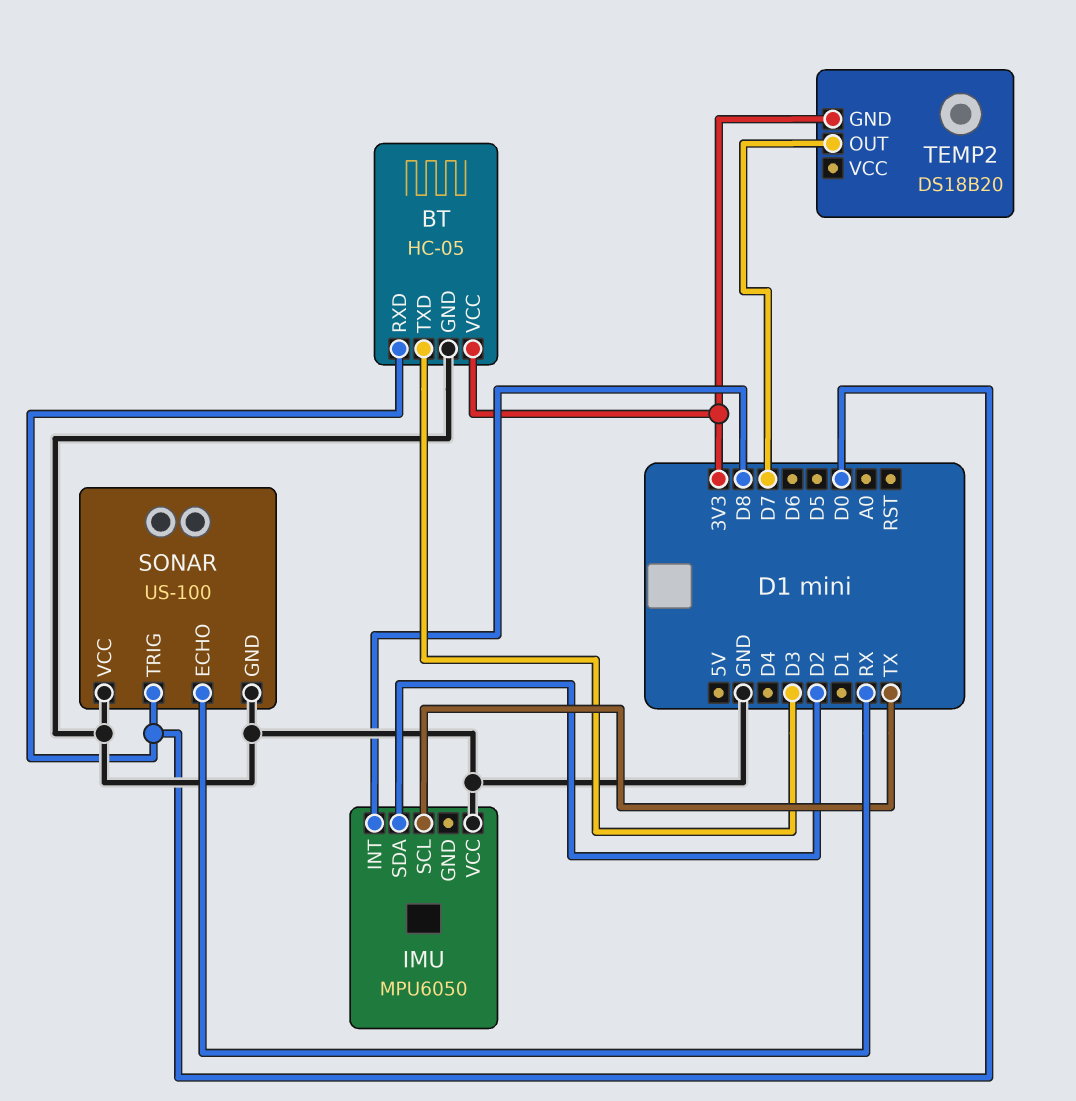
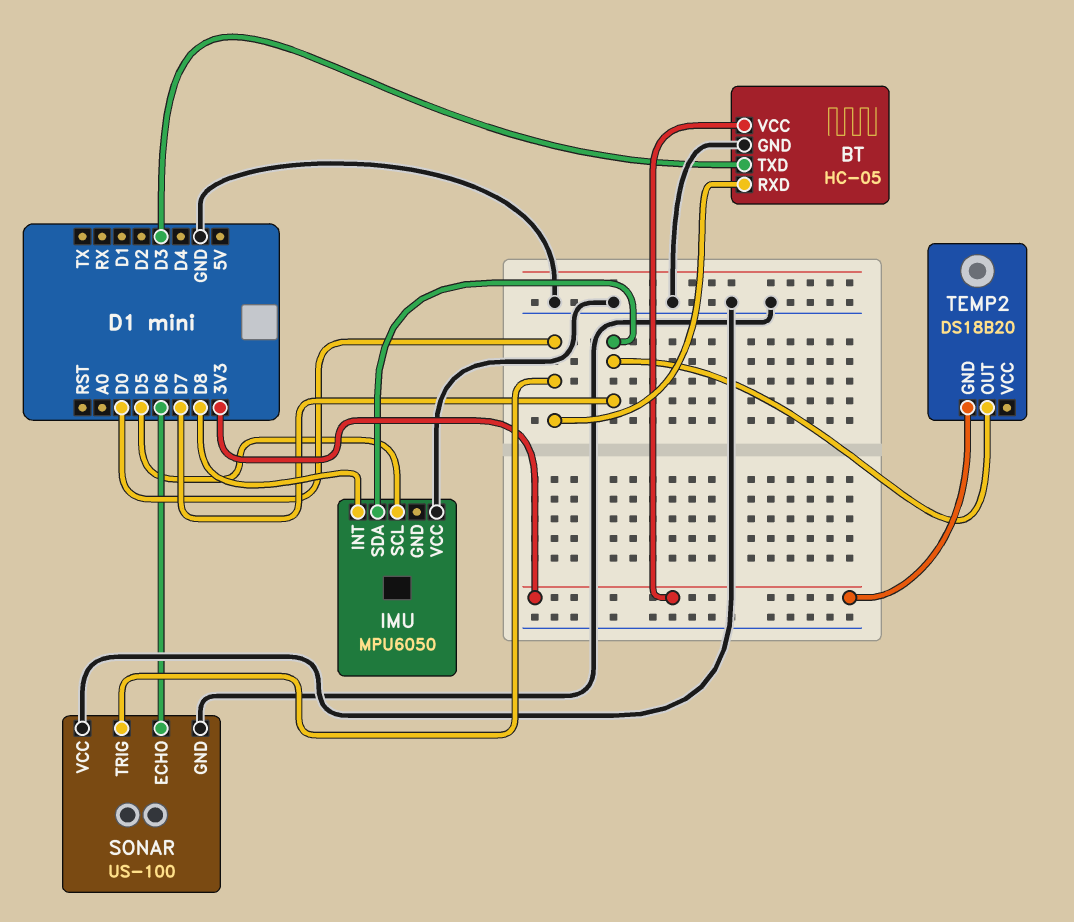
IMU pin SCL: TX -> D5
IMU pin SDA: D2 -> D7
SONAR pin ECHO: RX -> D6

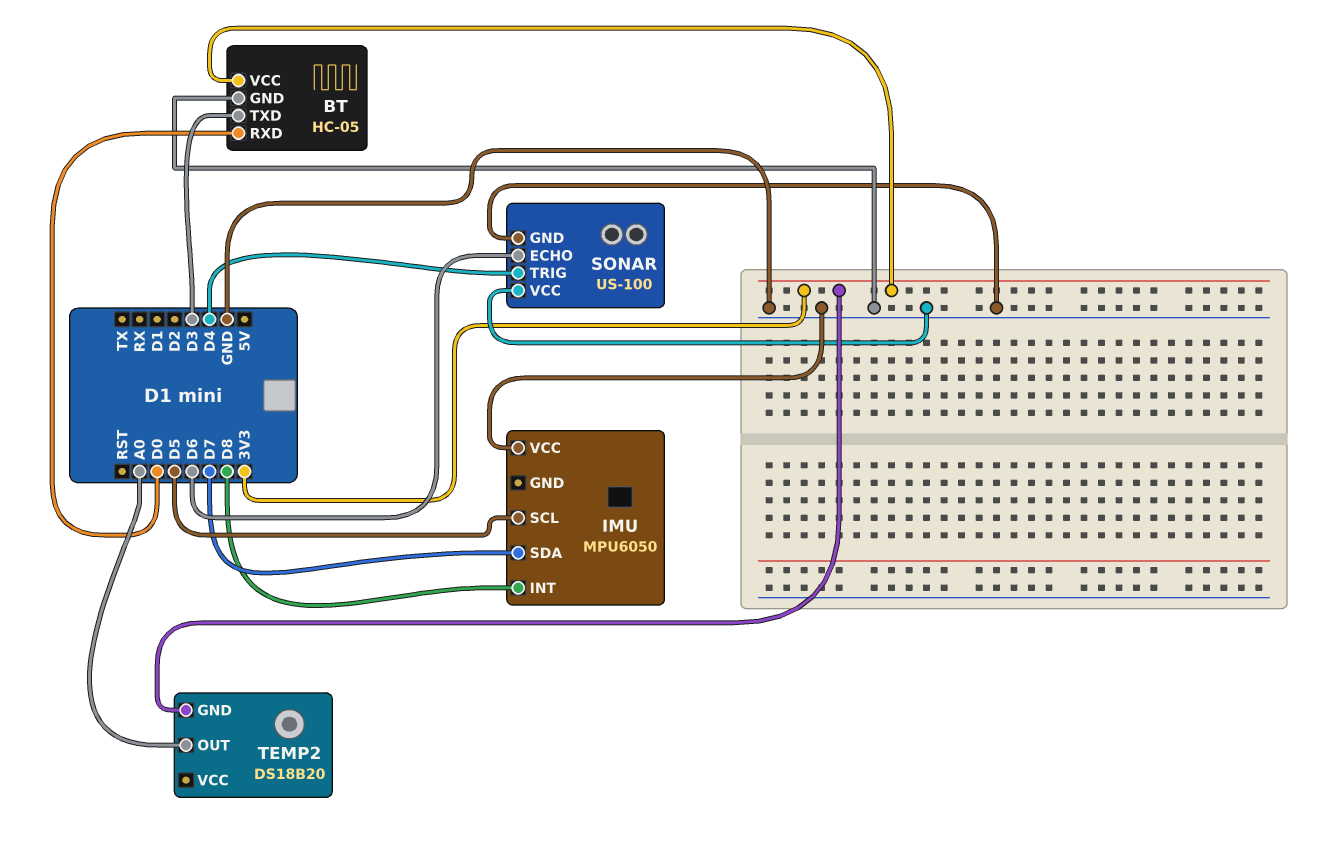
SONAR pin TRIG: D0 -> D4
TEMP2 pin OUT: D7 -> A0

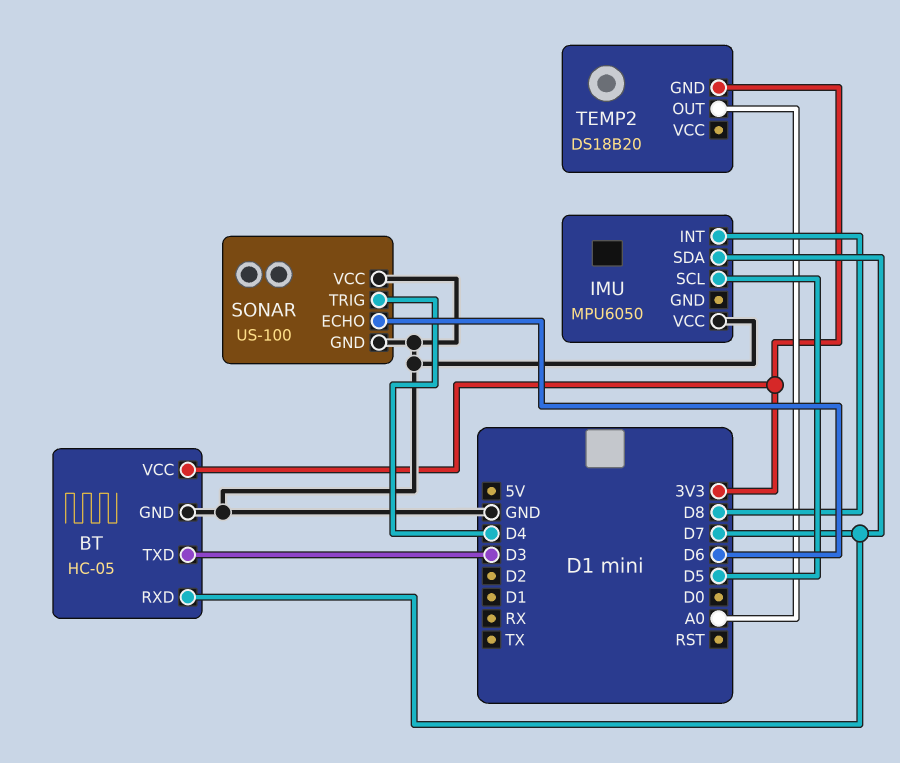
BT pin RXD: D0 -> D7

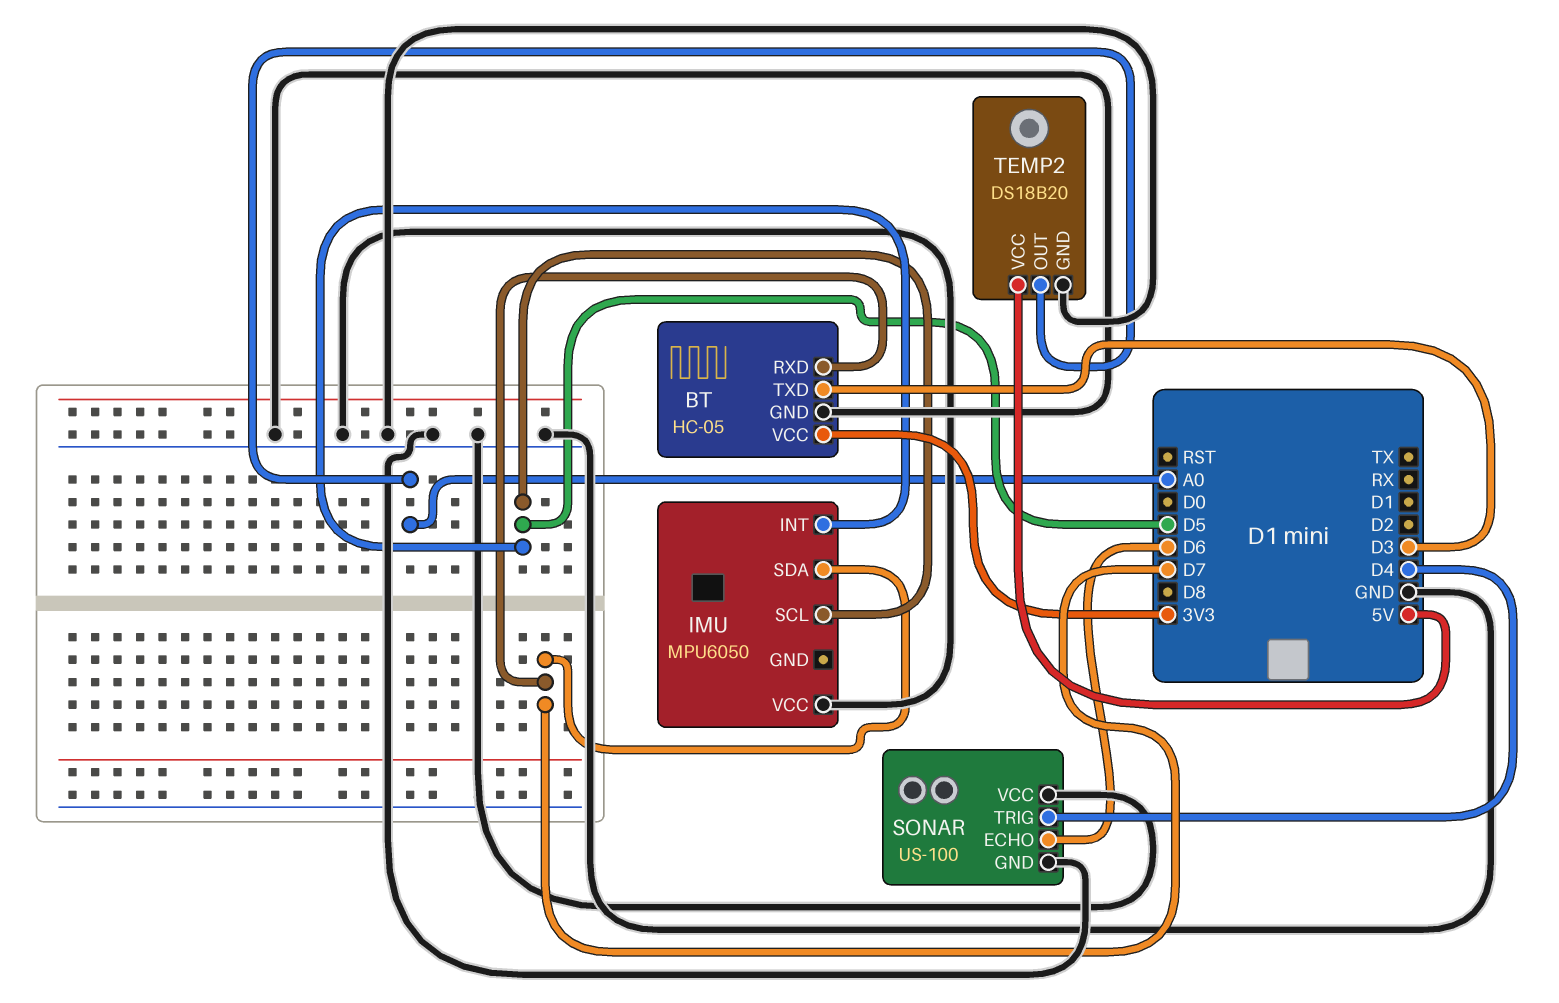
IMU pin INT: D8 -> D5
TEMP2 pin GND: 3V3 -> GND
TEMP2 pin VCC: none -> 5V

